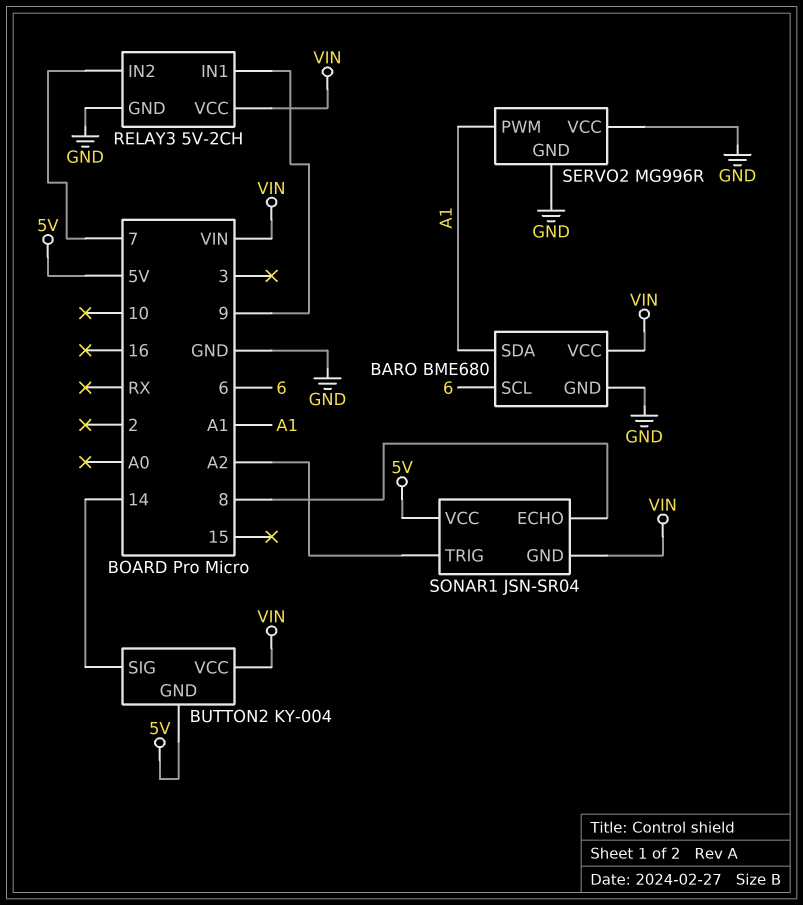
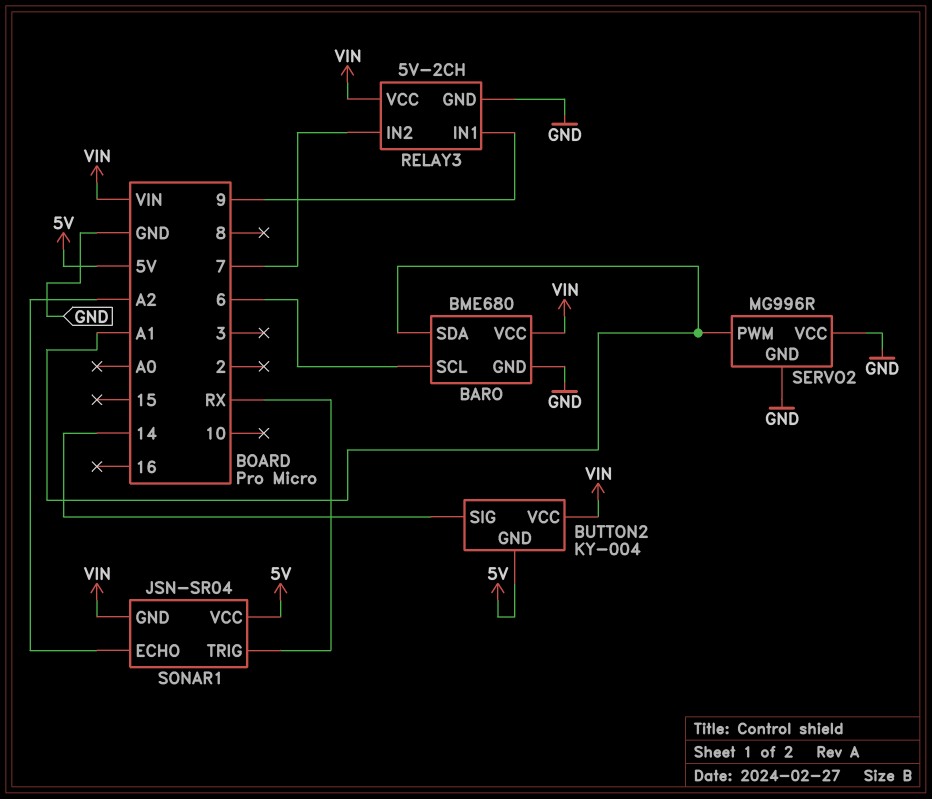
SONAR1 pin ECHO: 8 -> A2
SONAR1 pin TRIG: A2 -> RX

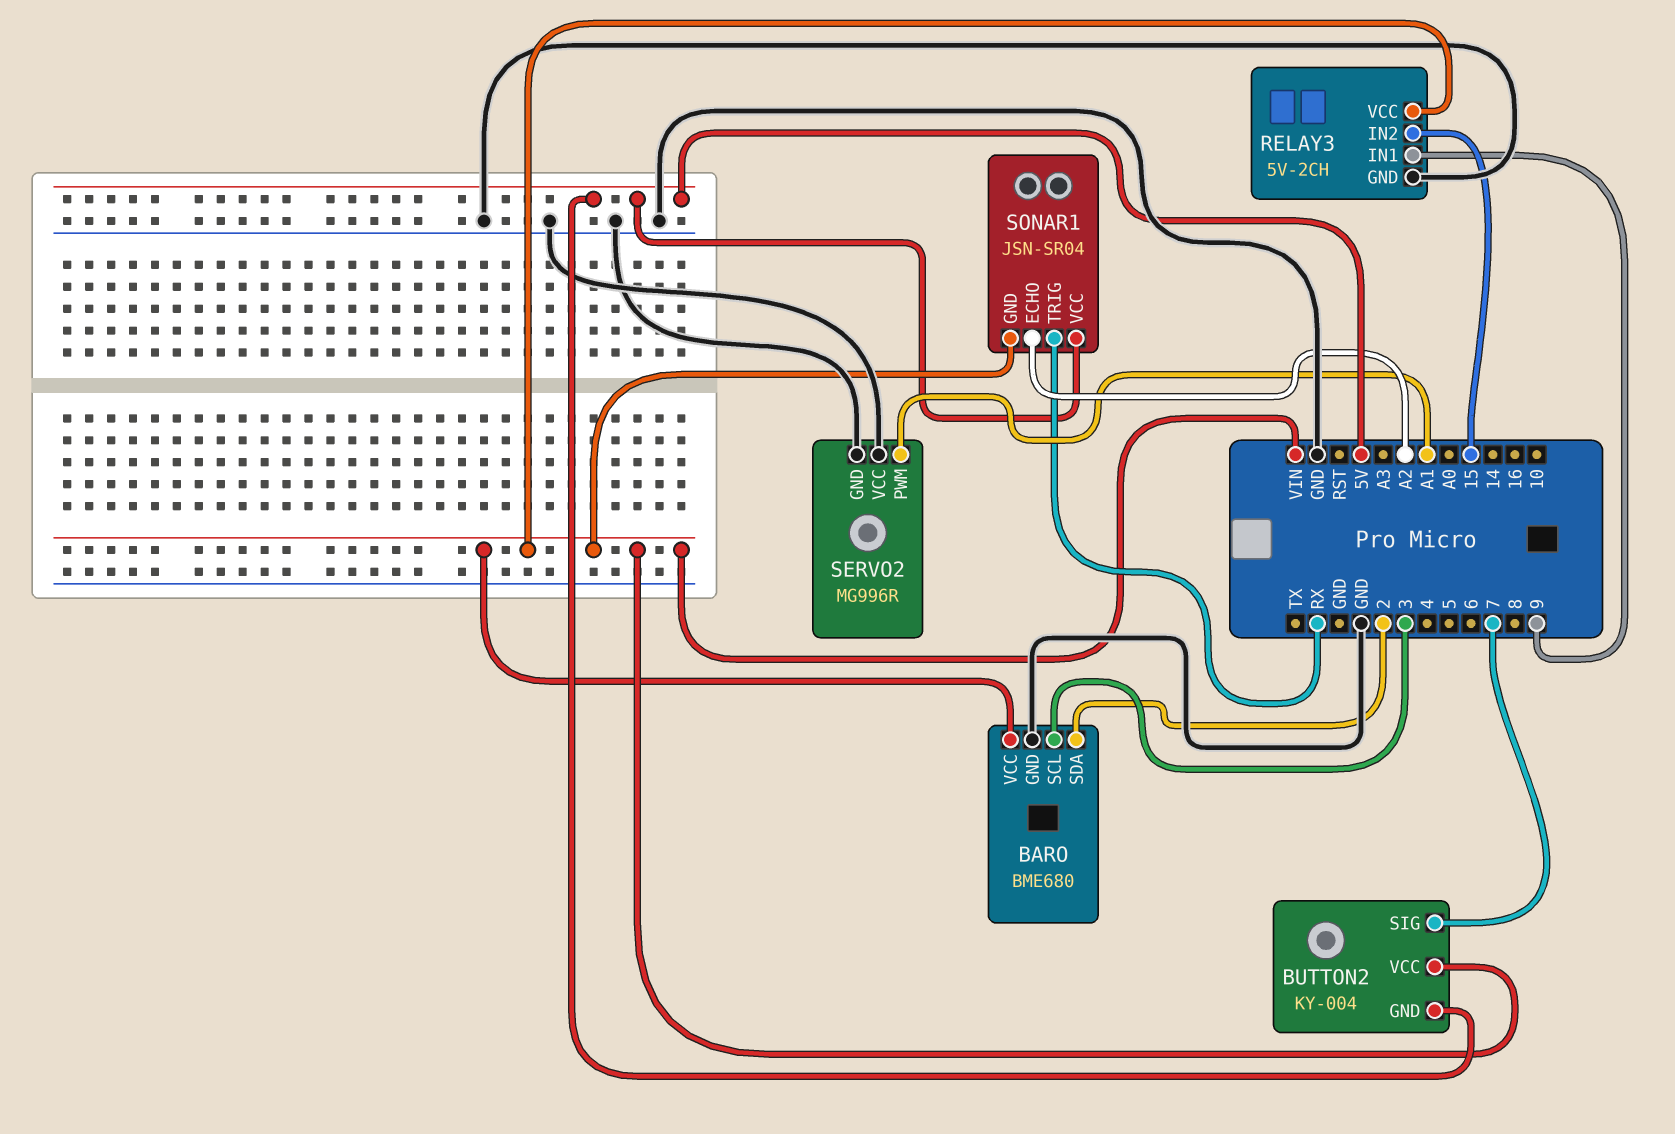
BARO pin SCL: 6 -> 3
BARO pin SDA: A1 -> 2
BUTTON2 pin SIG: 14 -> 7
RELAY3 pin IN2: 7 -> 15

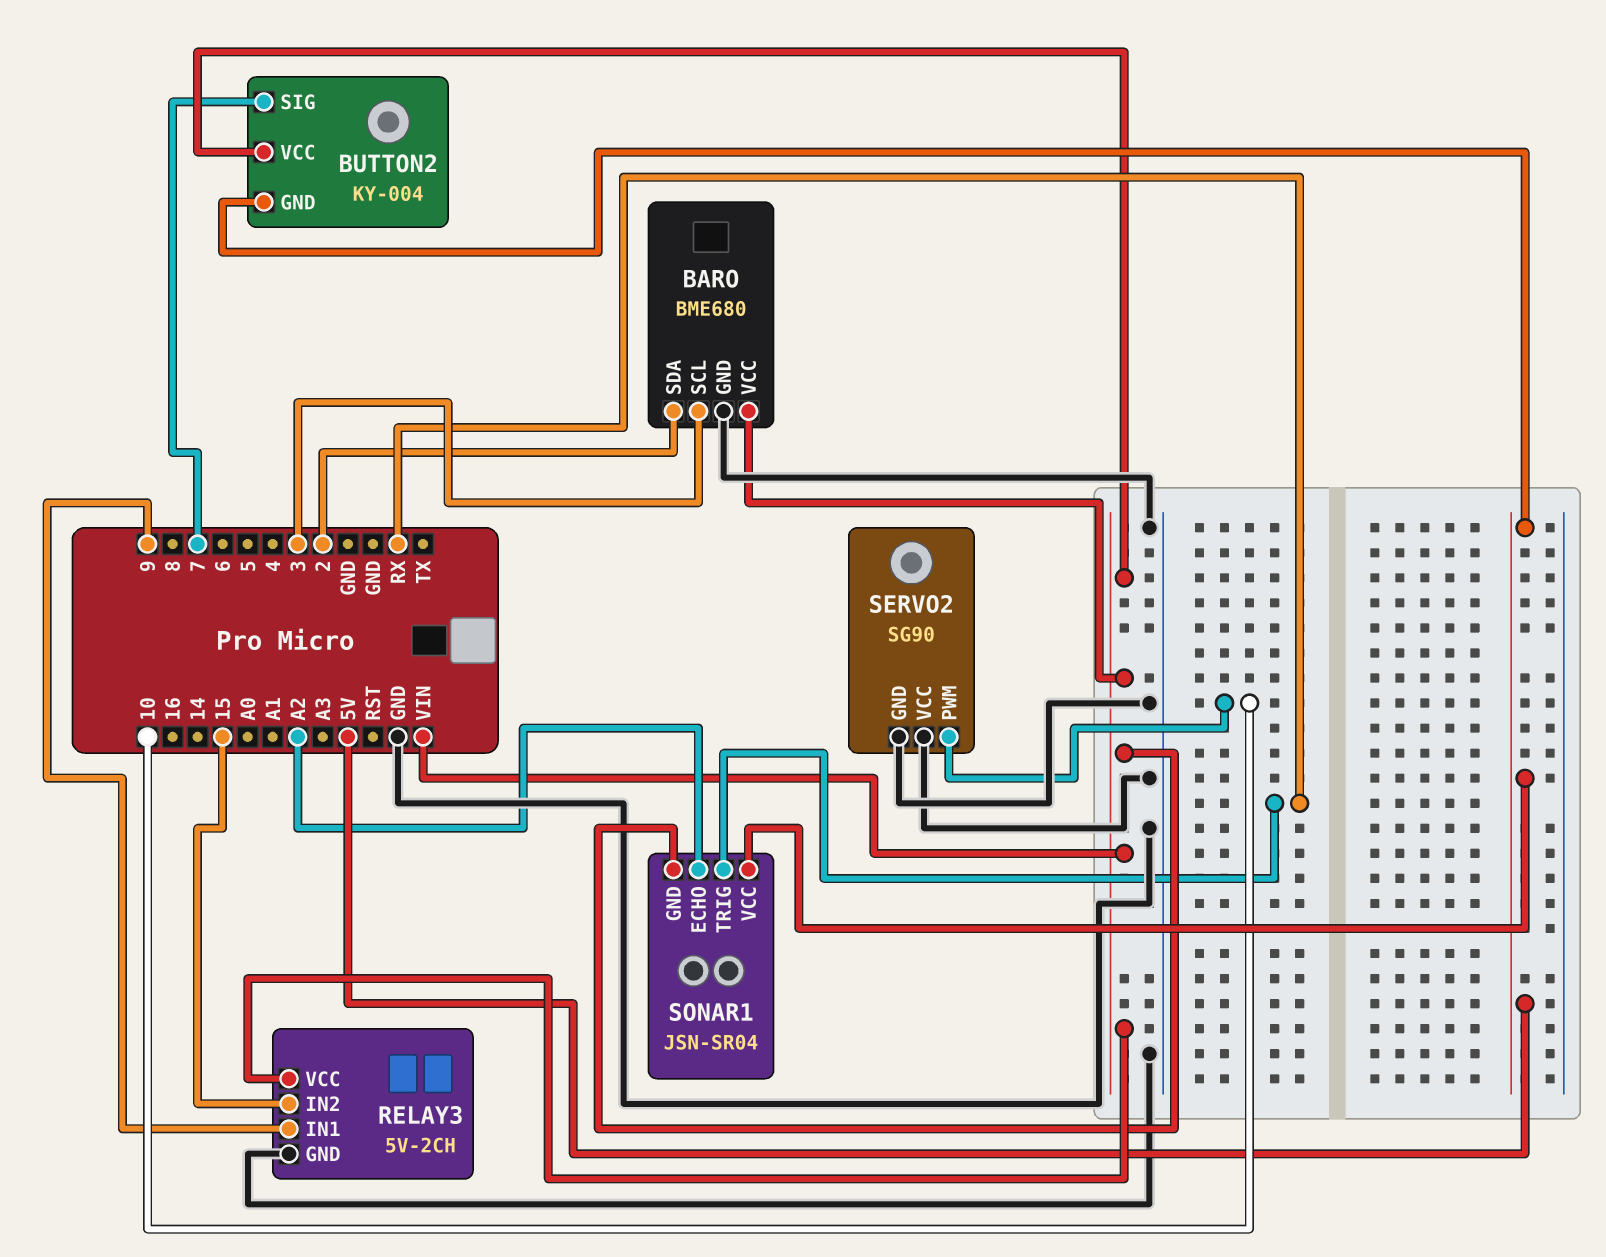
SERVO2: MG996R -> SG90
SERVO2 pin PWM: A1 -> 10

